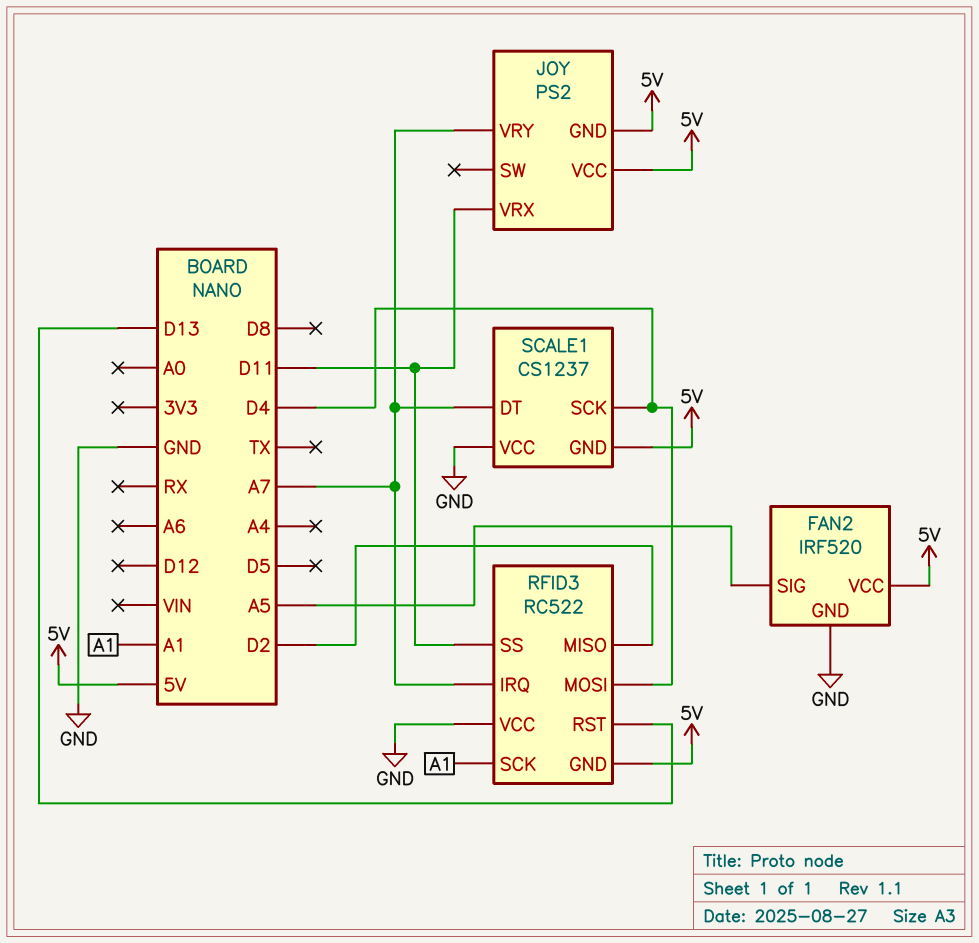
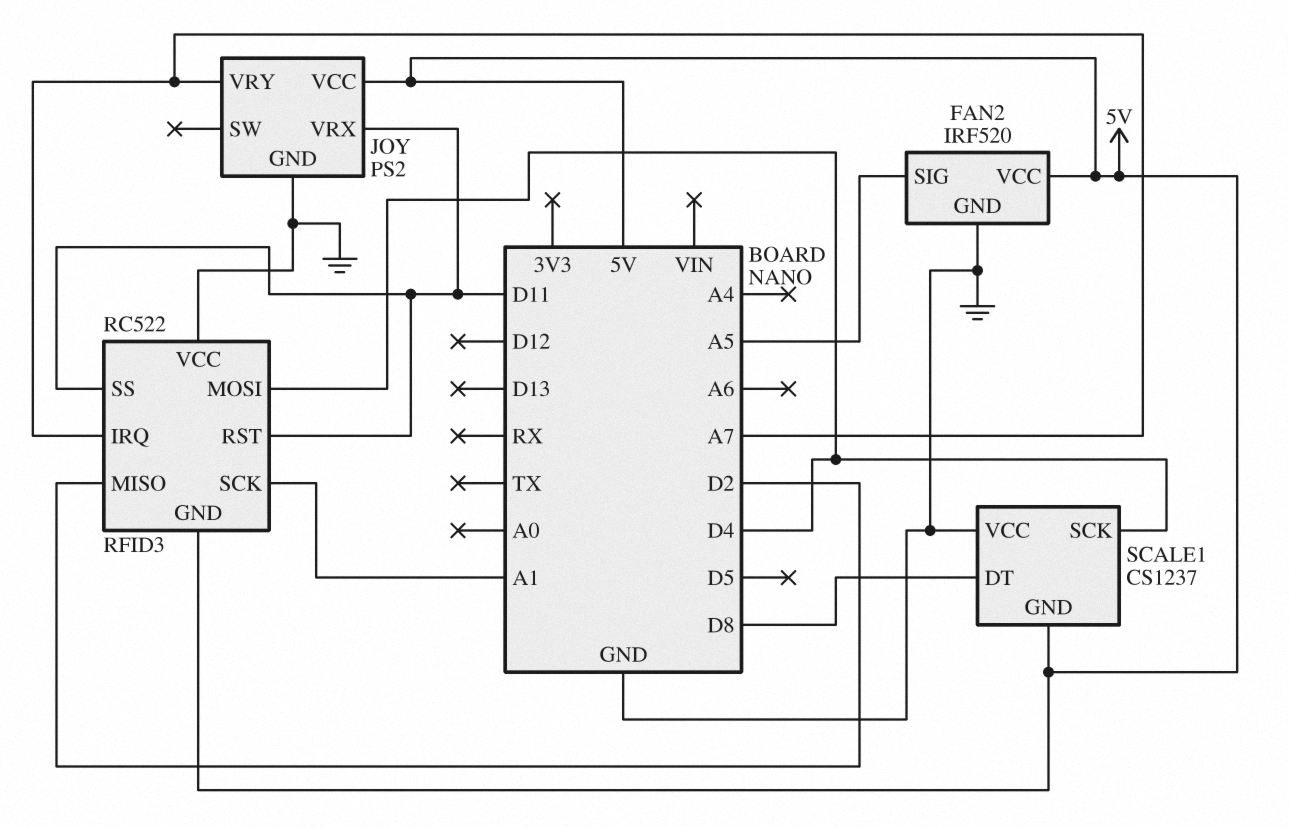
JOY pin GND: 5V -> GND
RFID3 pin RST: D13 -> D11
SCALE1 pin DT: A7 -> D8

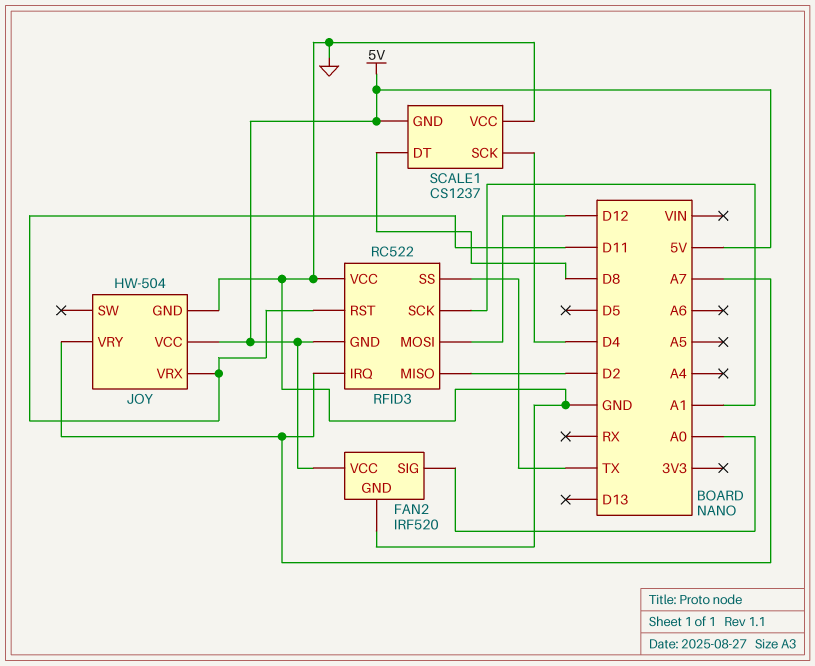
FAN2 pin SIG: A5 -> A0
JOY: PS2 -> HW-504
RFID3 pin MOSI: D4 -> D12
RFID3 pin SS: D11 -> TX

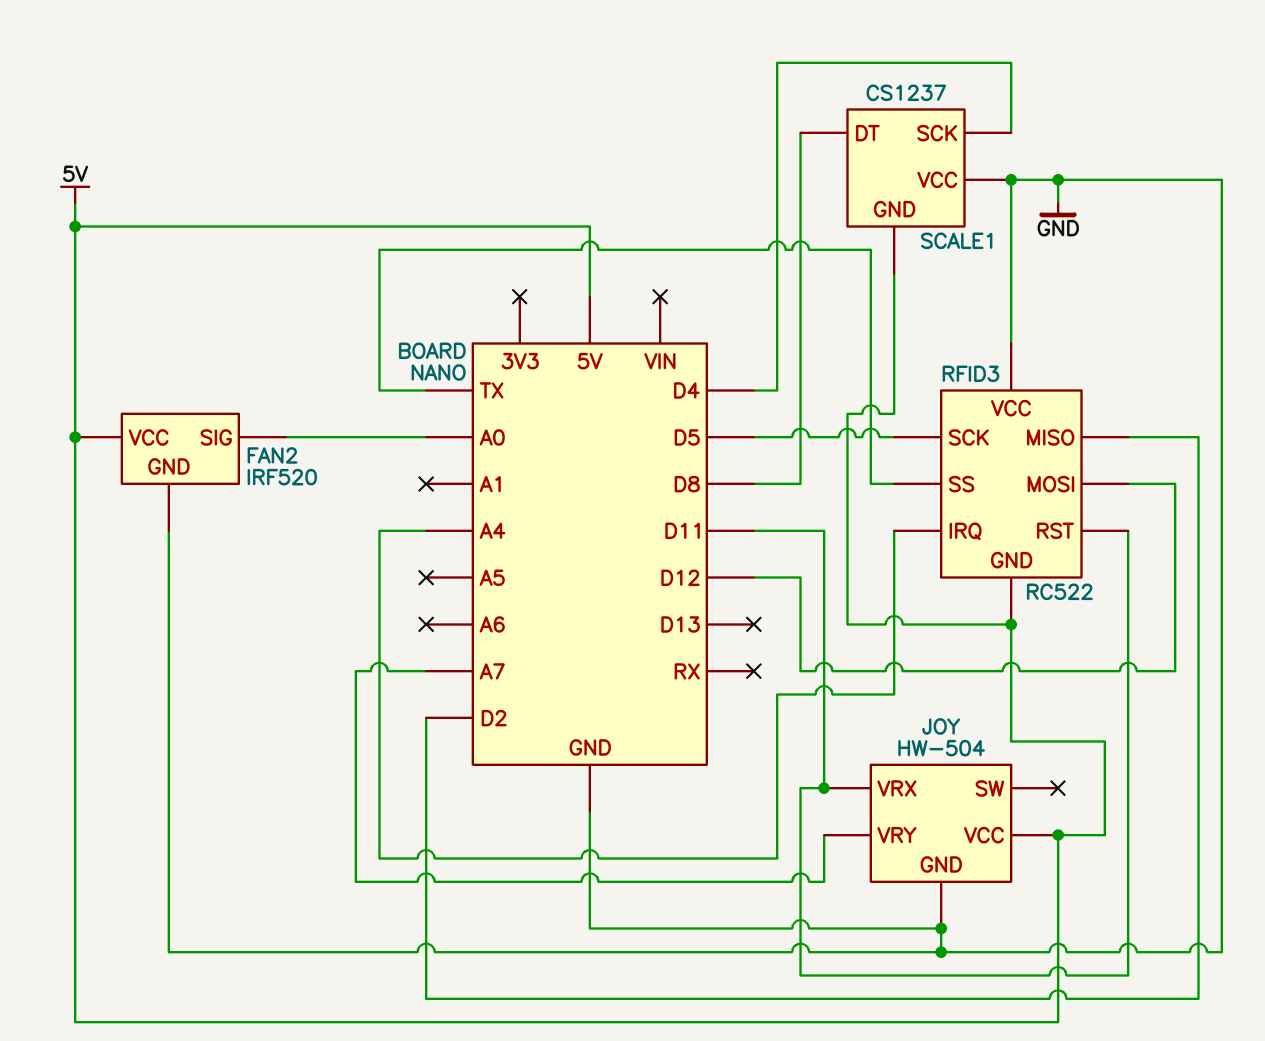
RFID3 pin IRQ: A7 -> A4
RFID3 pin SCK: A1 -> D5

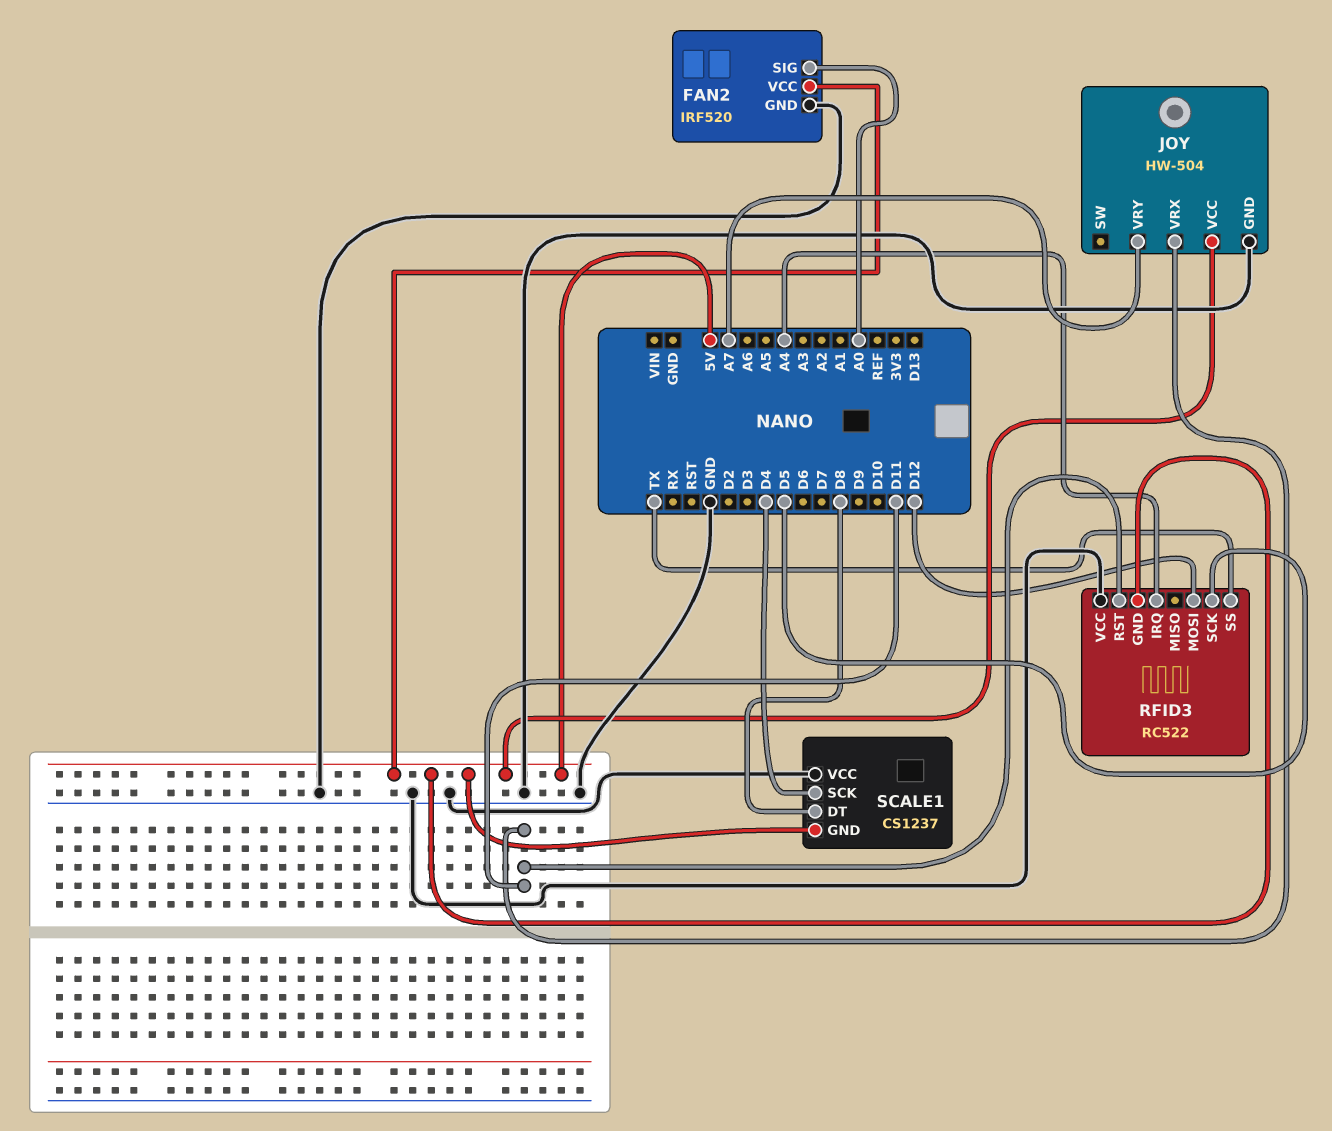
RFID3 pin MISO: D2 -> none

